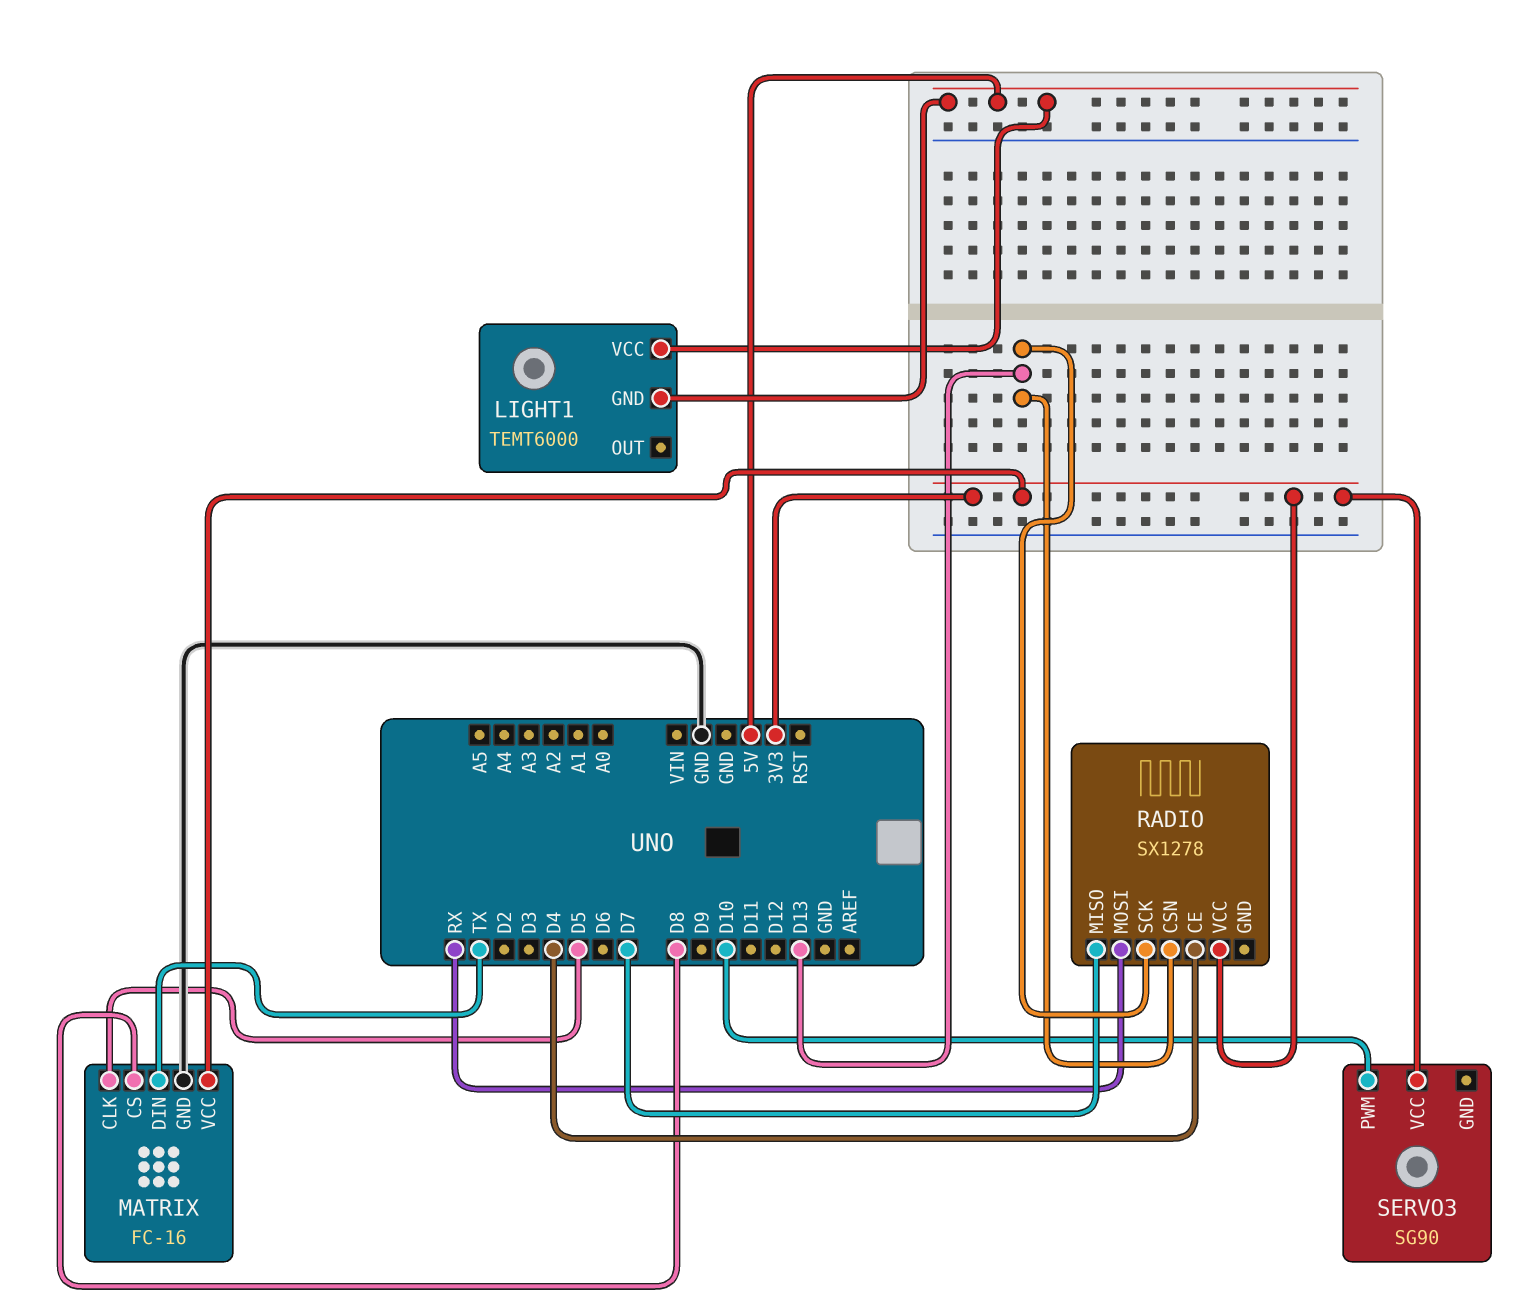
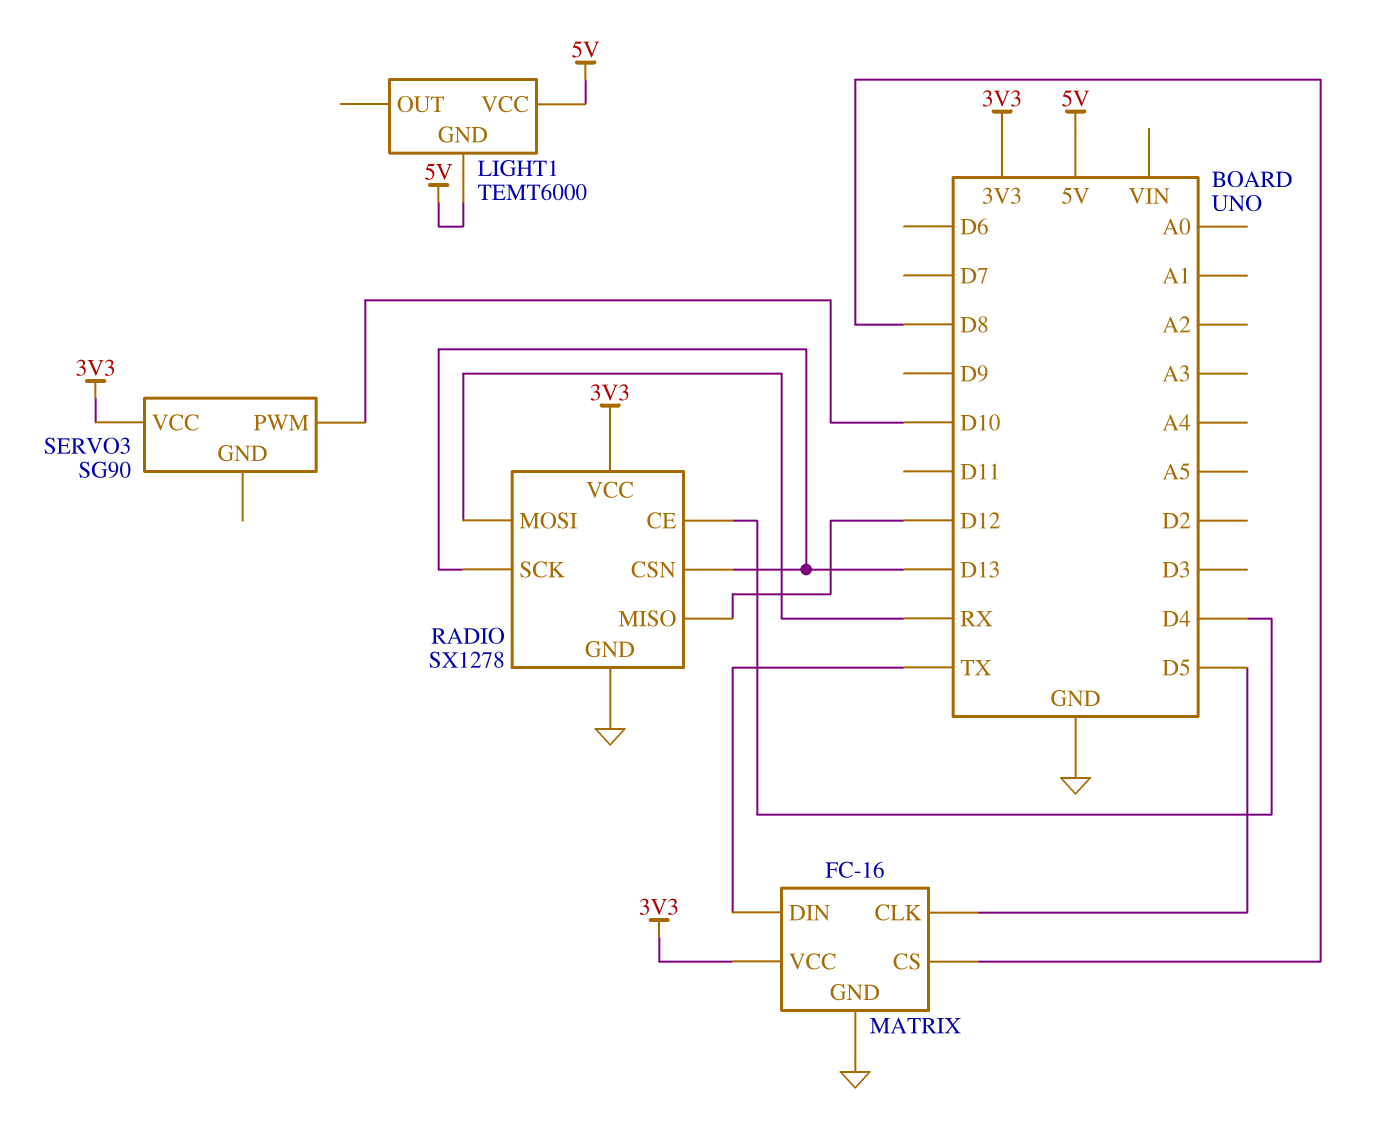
RADIO pin GND: none -> GND
RADIO pin MISO: D7 -> D12

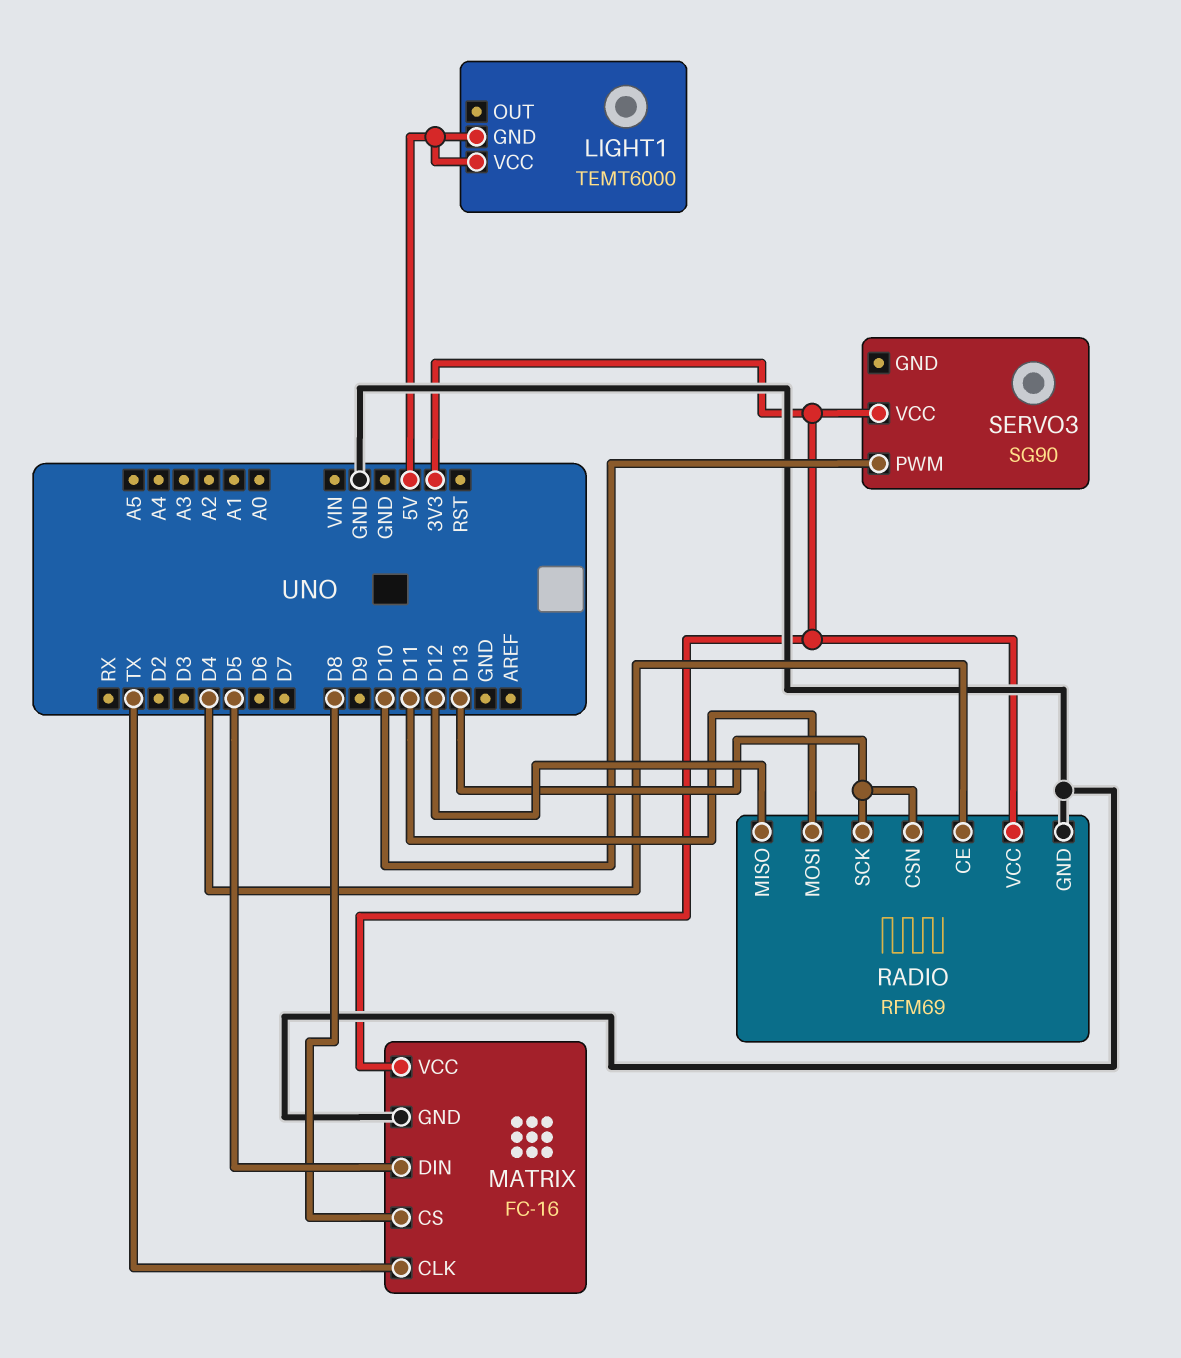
MATRIX pin CLK: D5 -> TX
MATRIX pin DIN: TX -> D5
RADIO: SX1278 -> RFM69
RADIO pin MOSI: RX -> D11

